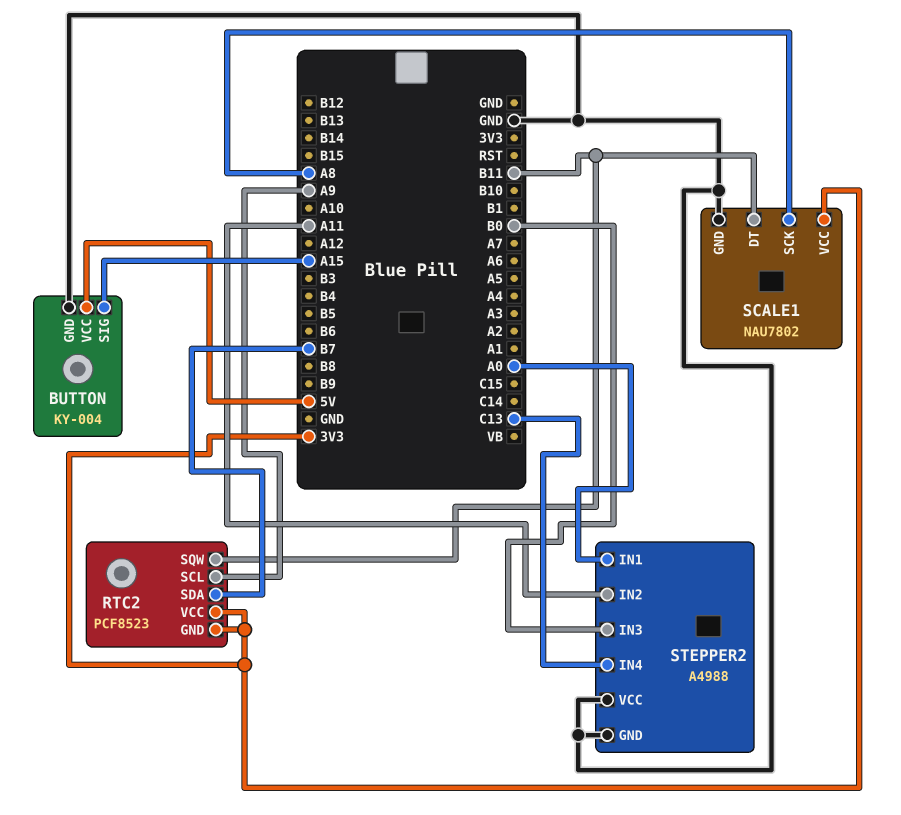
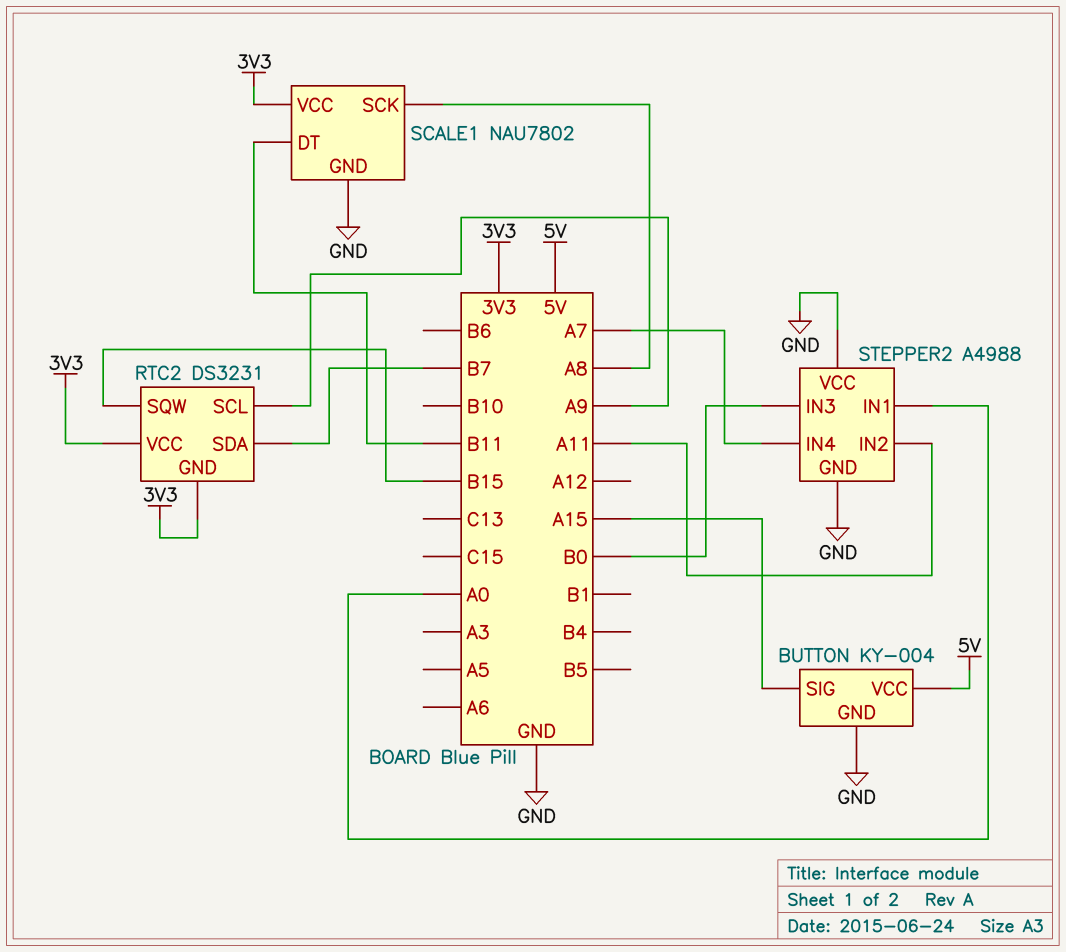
RTC2: PCF8523 -> DS3231
RTC2 pin SQW: B11 -> B15
STEPPER2 pin IN4: C13 -> A7

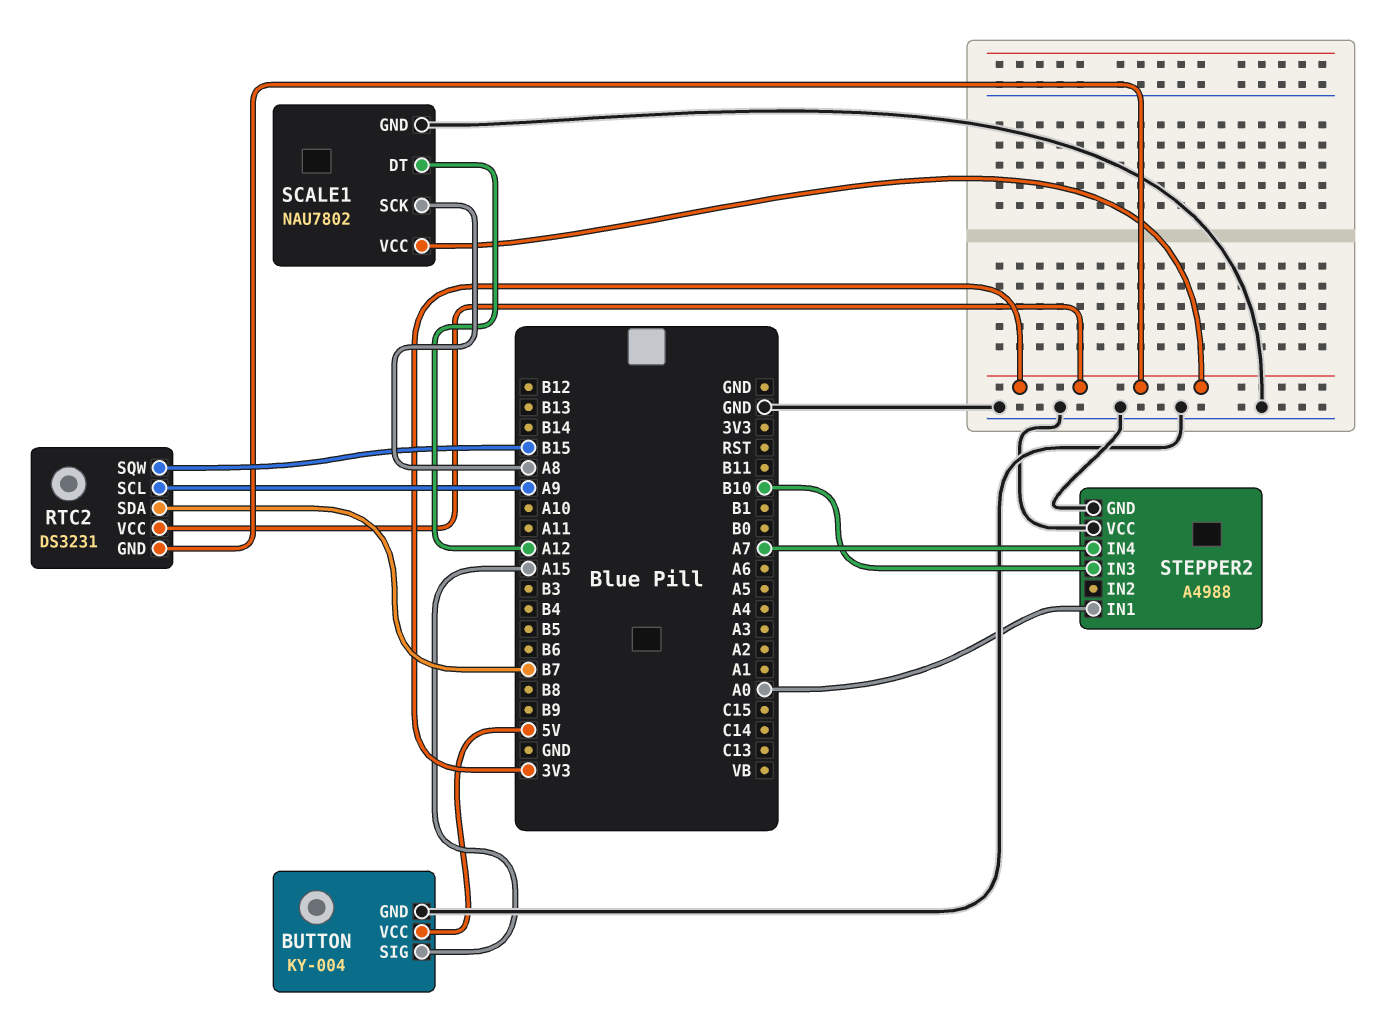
SCALE1 pin DT: B11 -> A12
STEPPER2 pin IN2: A11 -> none
STEPPER2 pin IN3: B0 -> B10

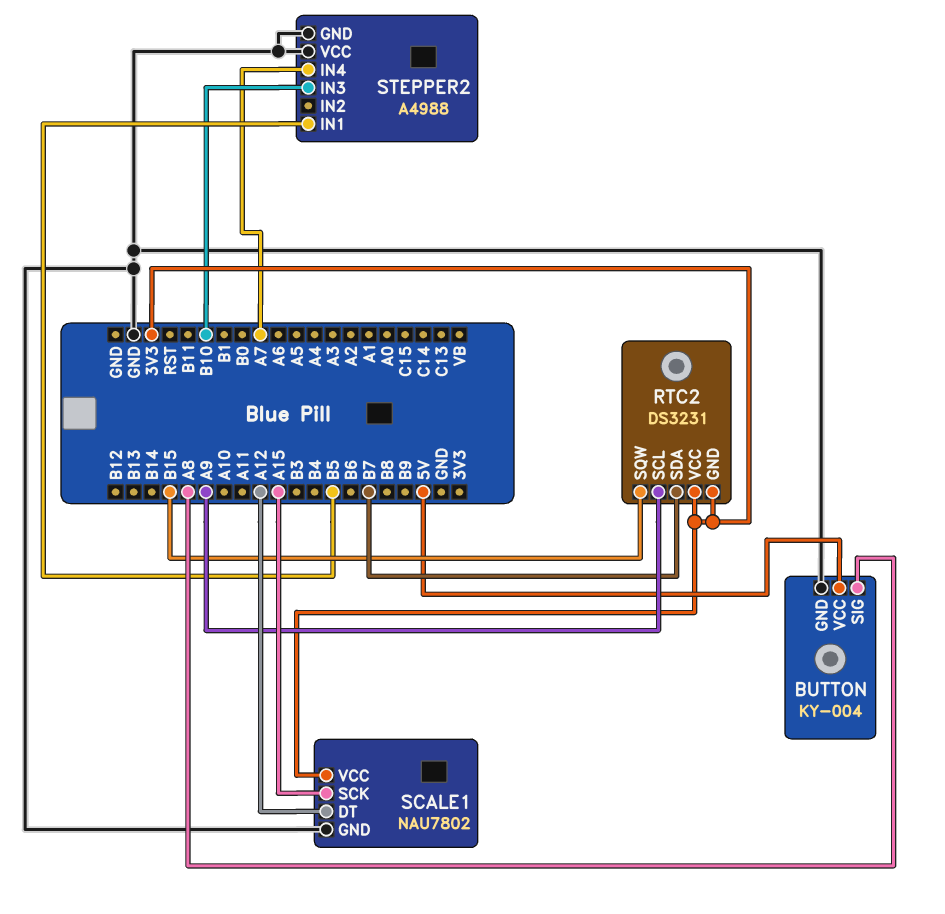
BUTTON pin SIG: A15 -> A8
SCALE1 pin SCK: A8 -> A15
STEPPER2 pin IN1: A0 -> B5

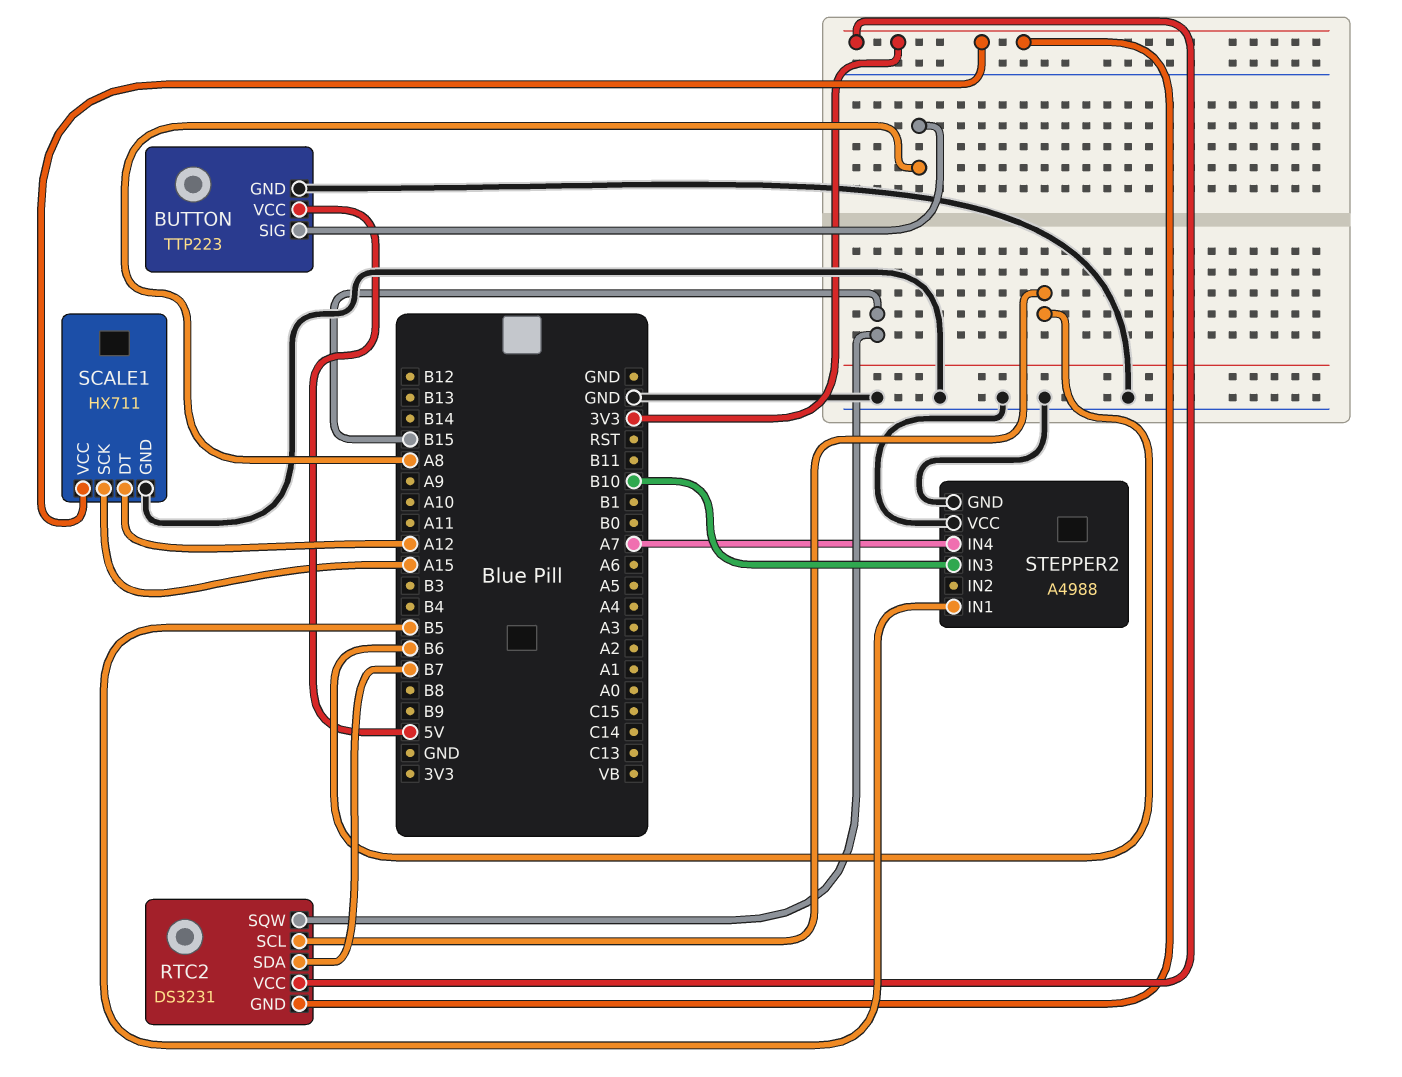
BUTTON: KY-004 -> TTP223
RTC2 pin SCL: A9 -> B6
SCALE1: NAU7802 -> HX711

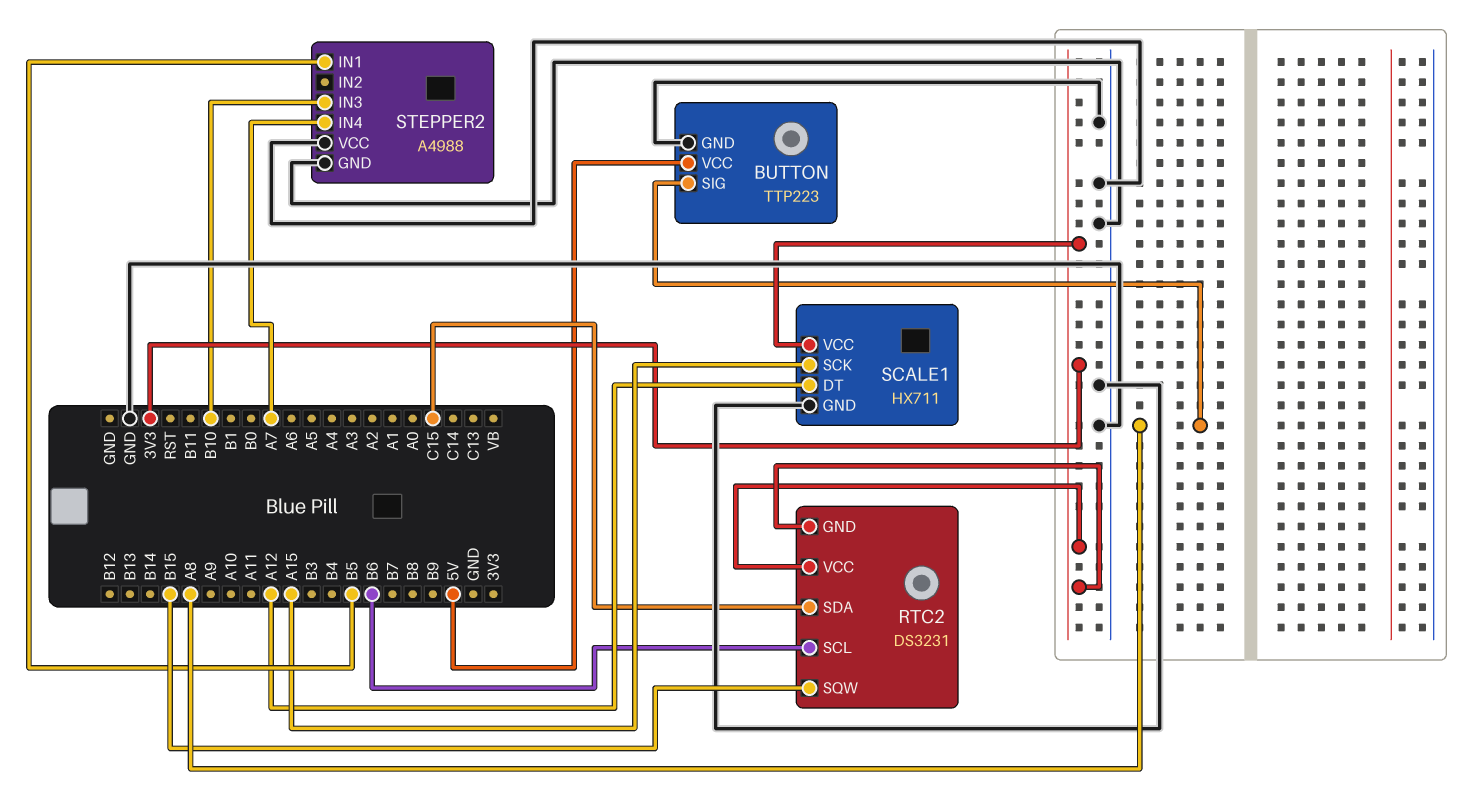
RTC2 pin SDA: B7 -> C15

